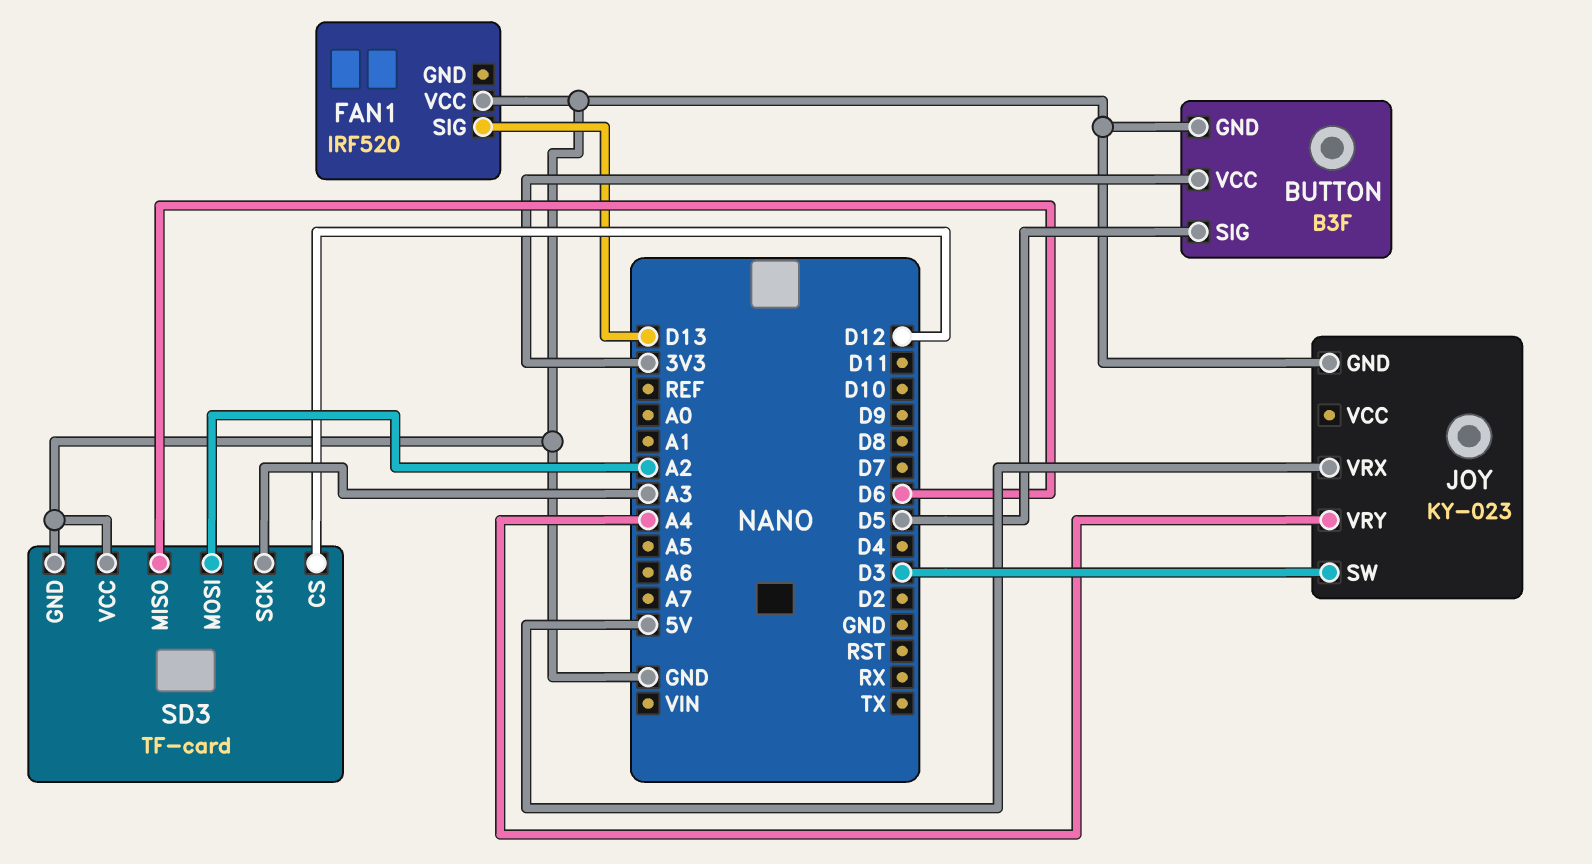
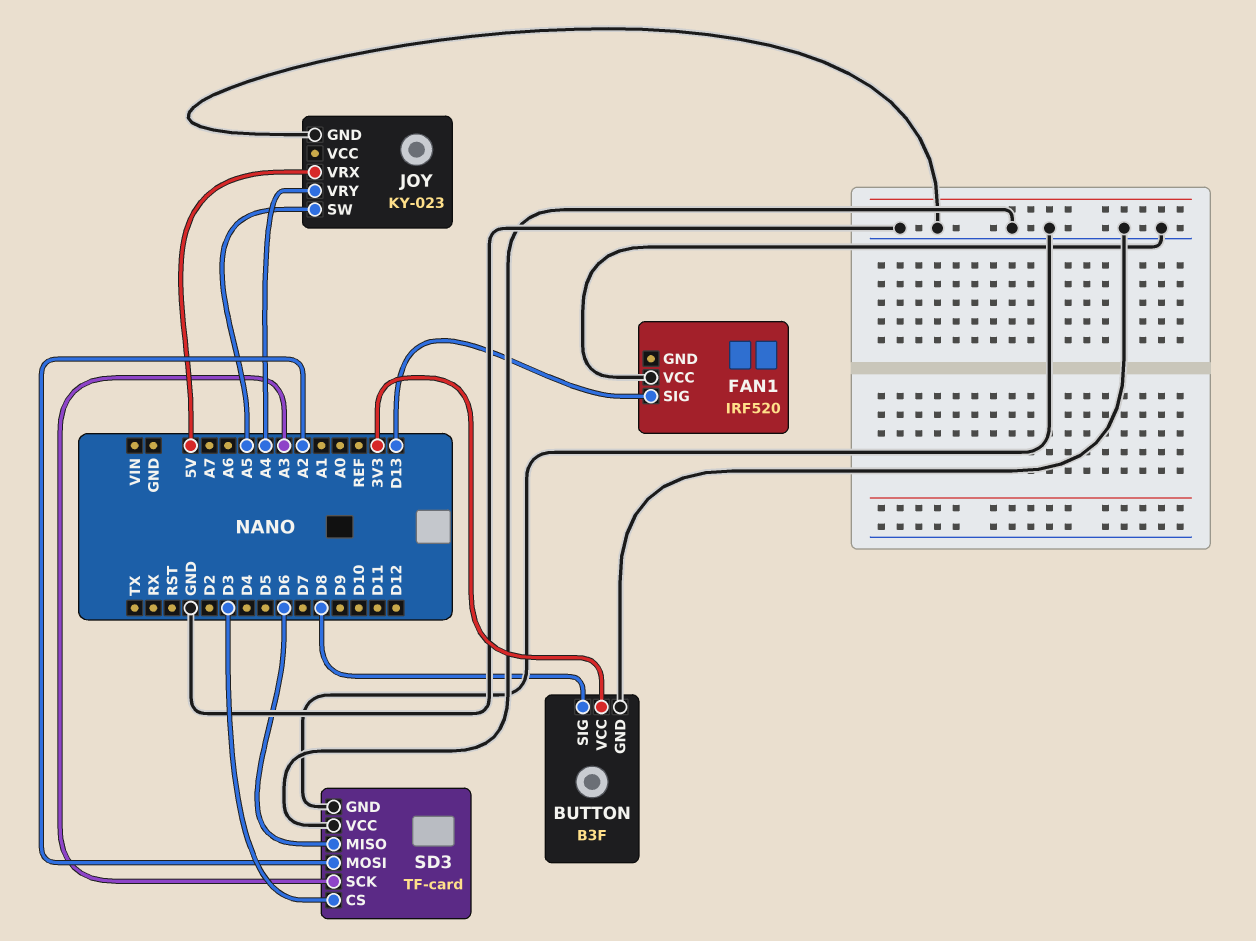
BUTTON pin SIG: D5 -> D8
JOY pin SW: D3 -> A5
SD3 pin CS: D12 -> D3

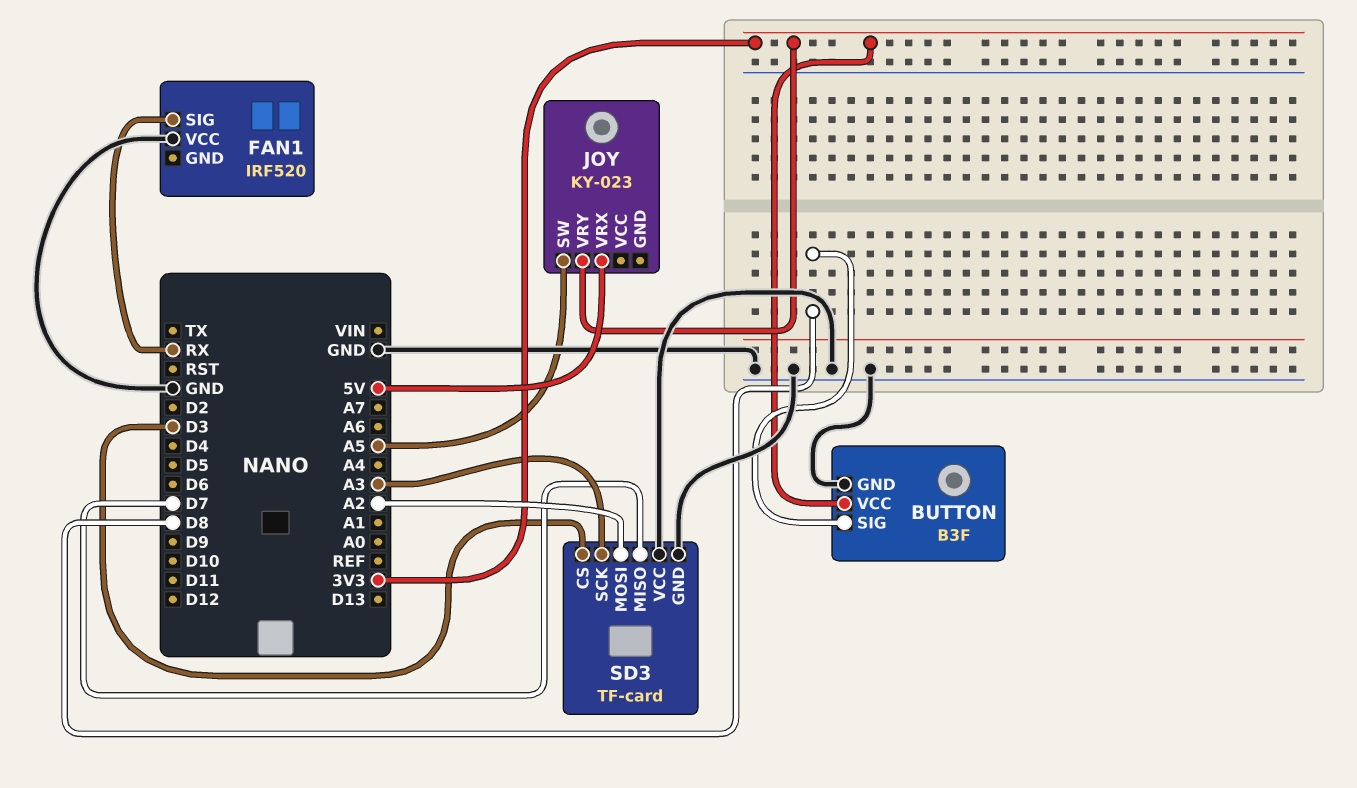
FAN1 pin SIG: D13 -> RX
JOY pin GND: GND -> none
JOY pin VRY: A4 -> 3V3
SD3 pin MISO: D6 -> D7

